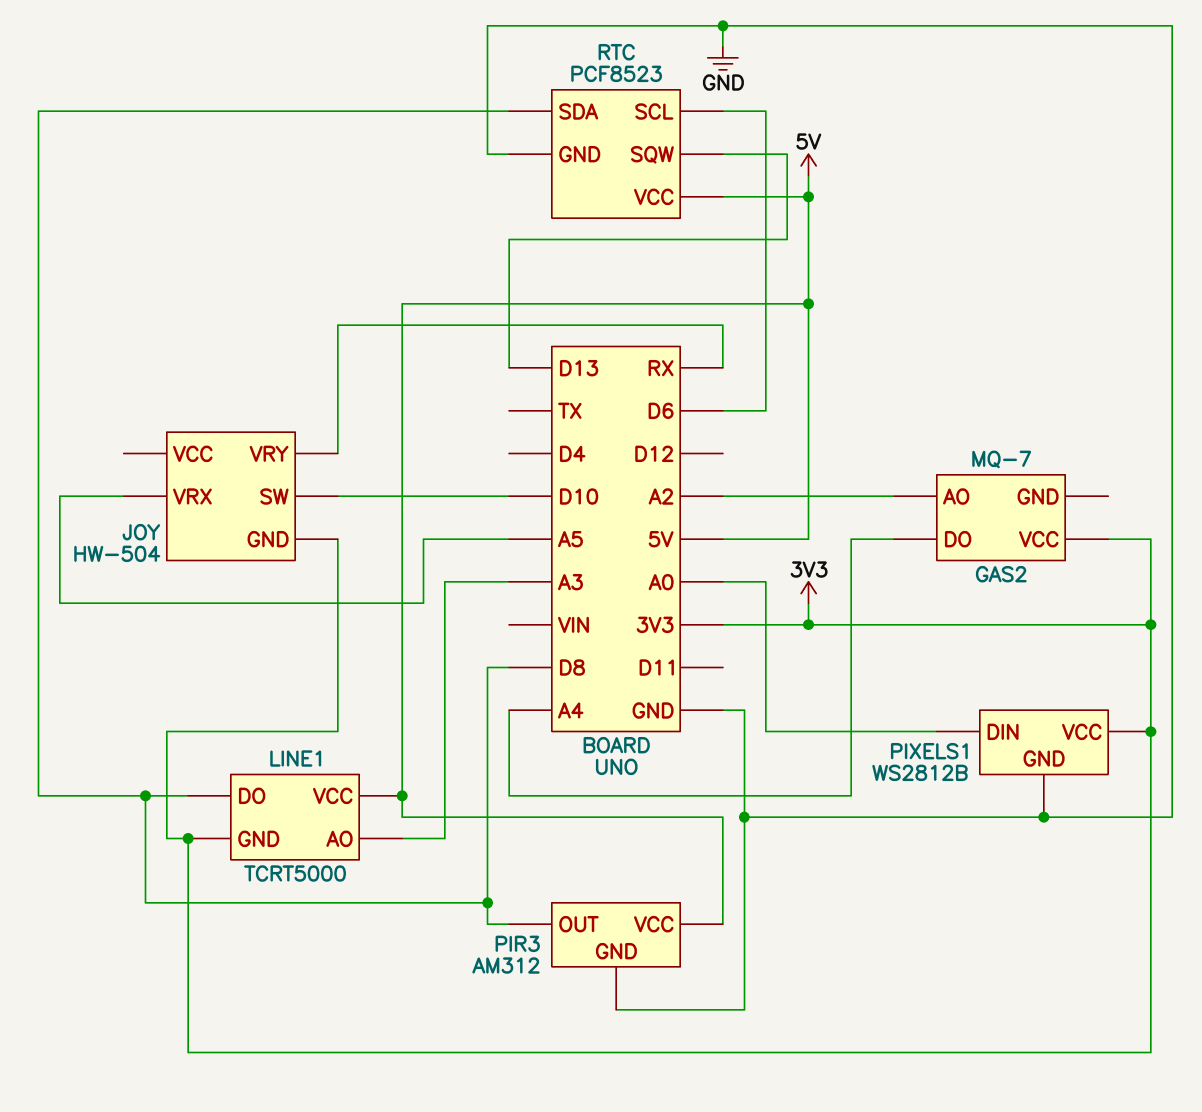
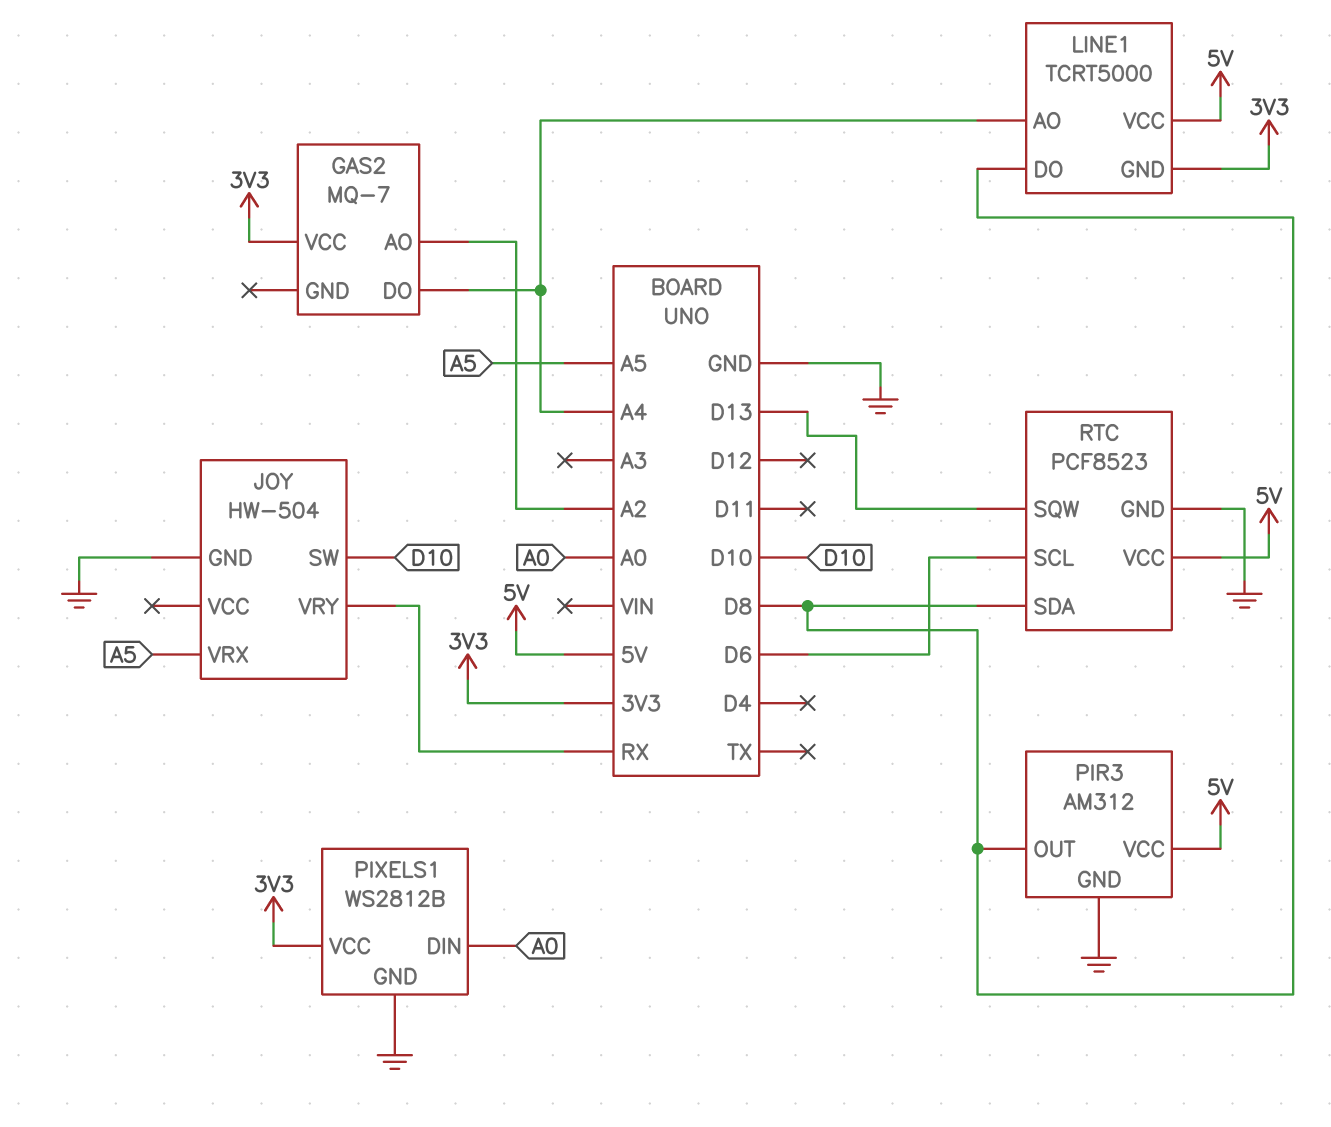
JOY pin GND: 3V3 -> GND
LINE1 pin AO: A3 -> A4

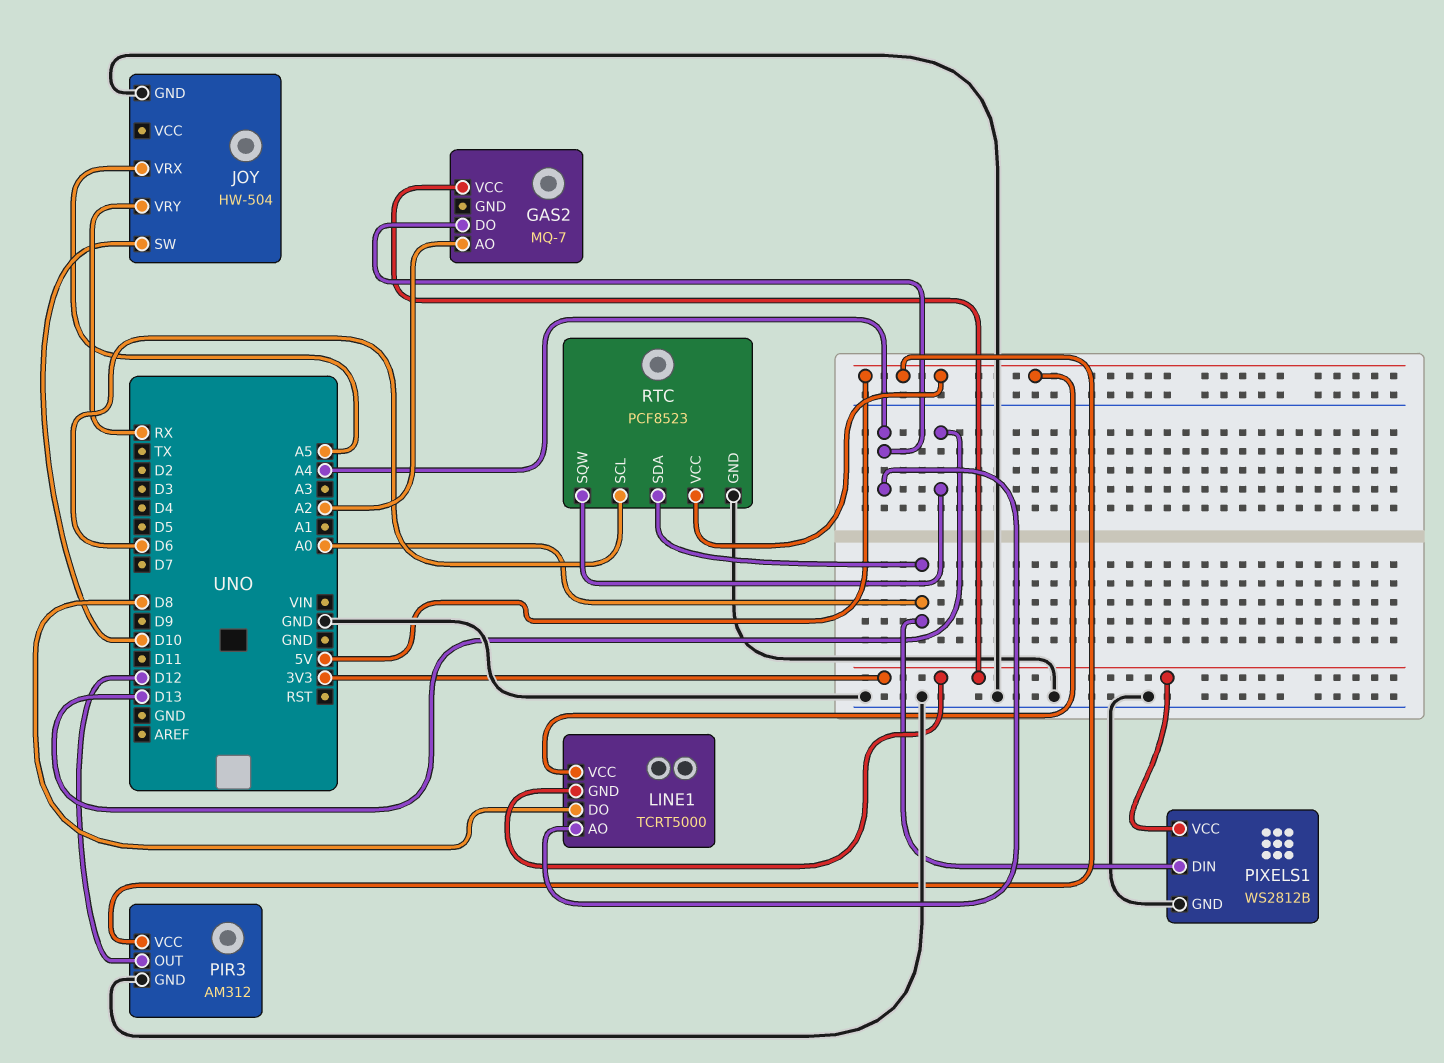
PIR3 pin OUT: D8 -> D12
RTC pin SDA: D8 -> A0

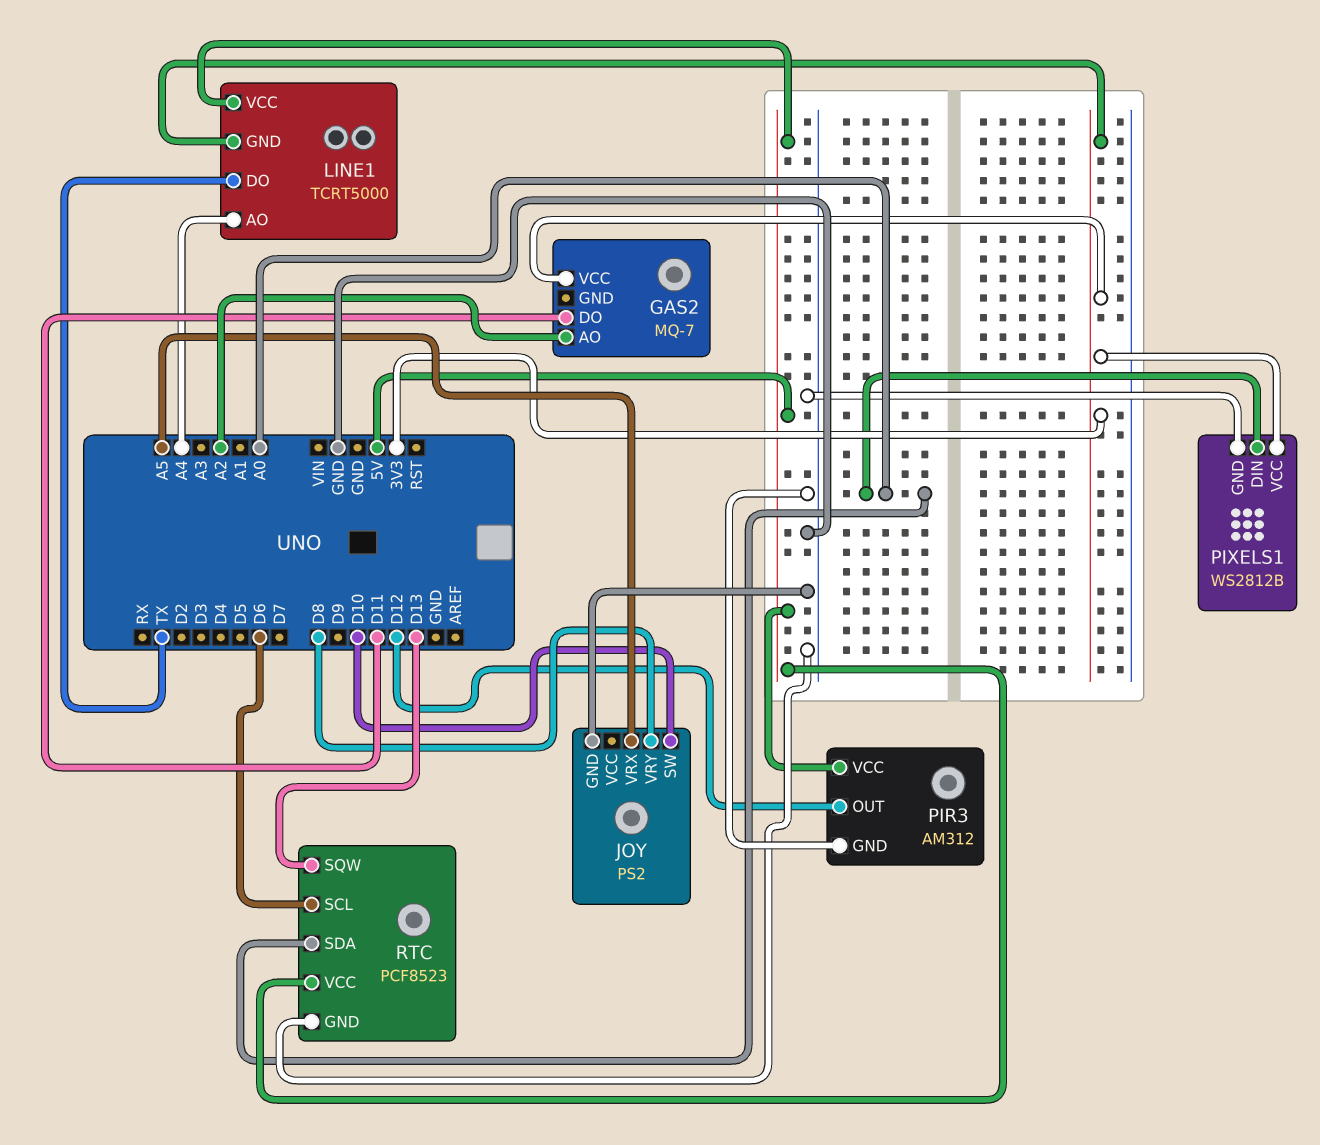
GAS2 pin DO: A4 -> D11
JOY: HW-504 -> PS2
JOY pin VRY: RX -> D8
LINE1 pin DO: D8 -> TX

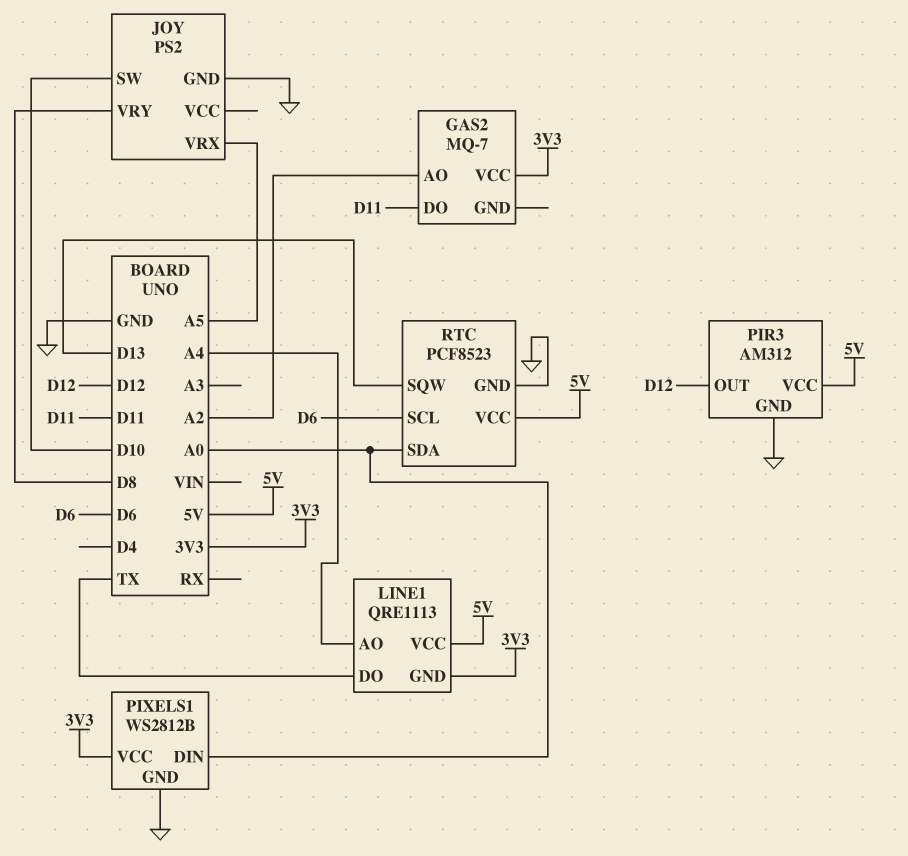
LINE1: TCRT5000 -> QRE1113

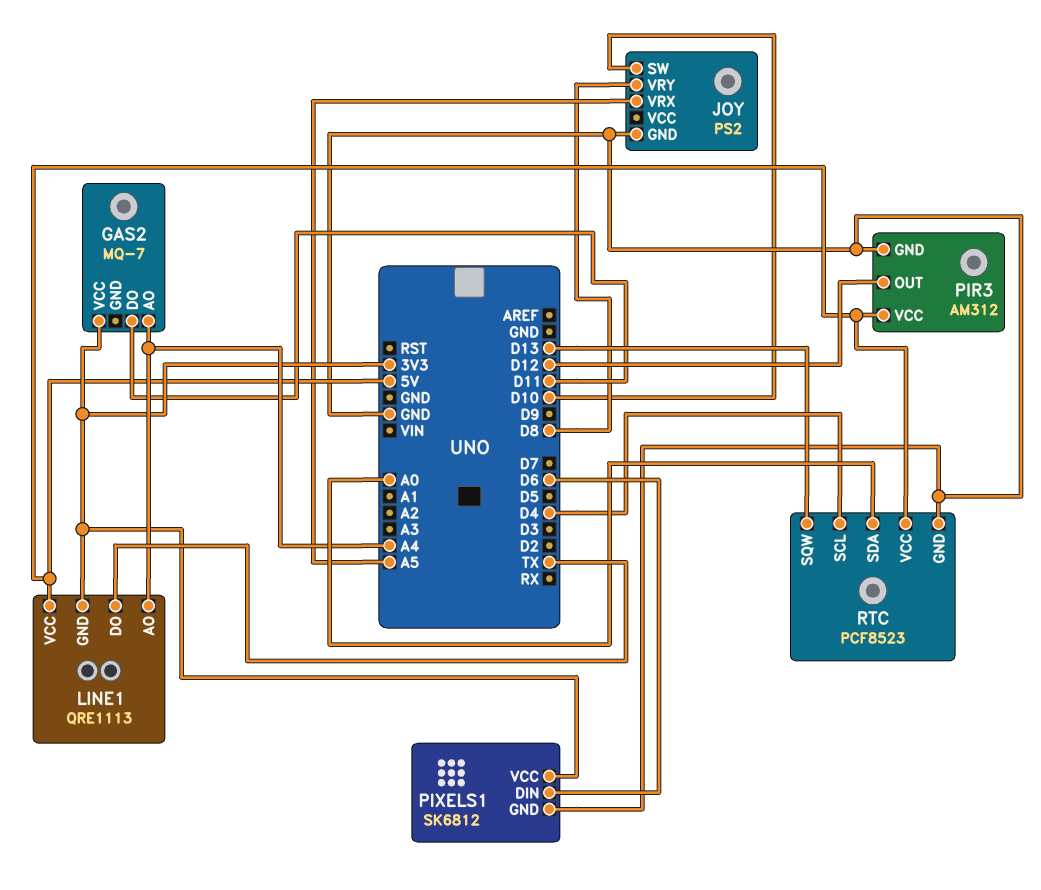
GAS2 pin AO: A2 -> A4
PIXELS1: WS2812B -> SK6812
PIXELS1 pin DIN: A0 -> D6
RTC pin SCL: D6 -> D4

